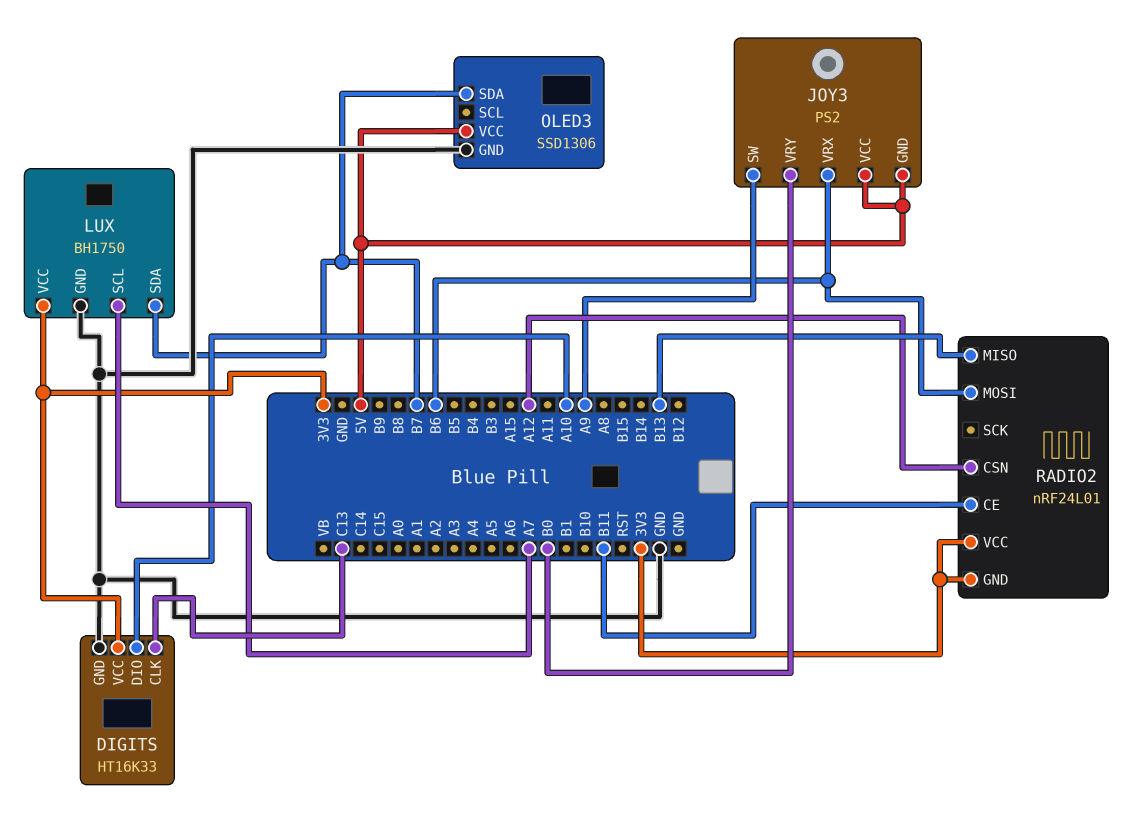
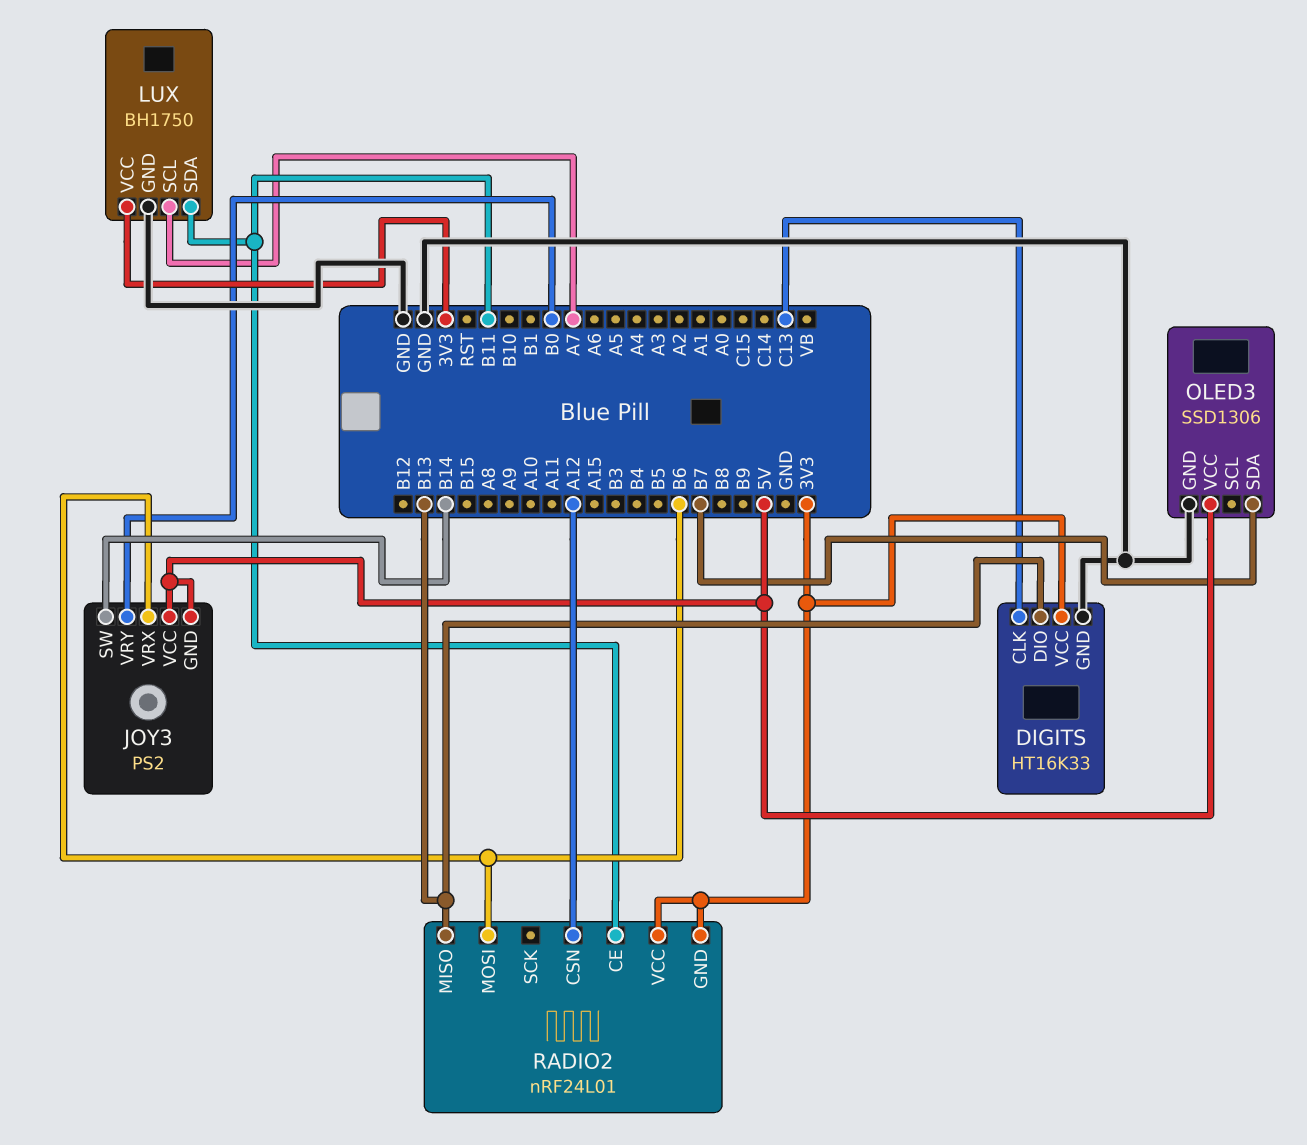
DIGITS pin DIO: A10 -> B13
JOY3 pin SW: A9 -> B14
LUX pin SDA: B7 -> B11

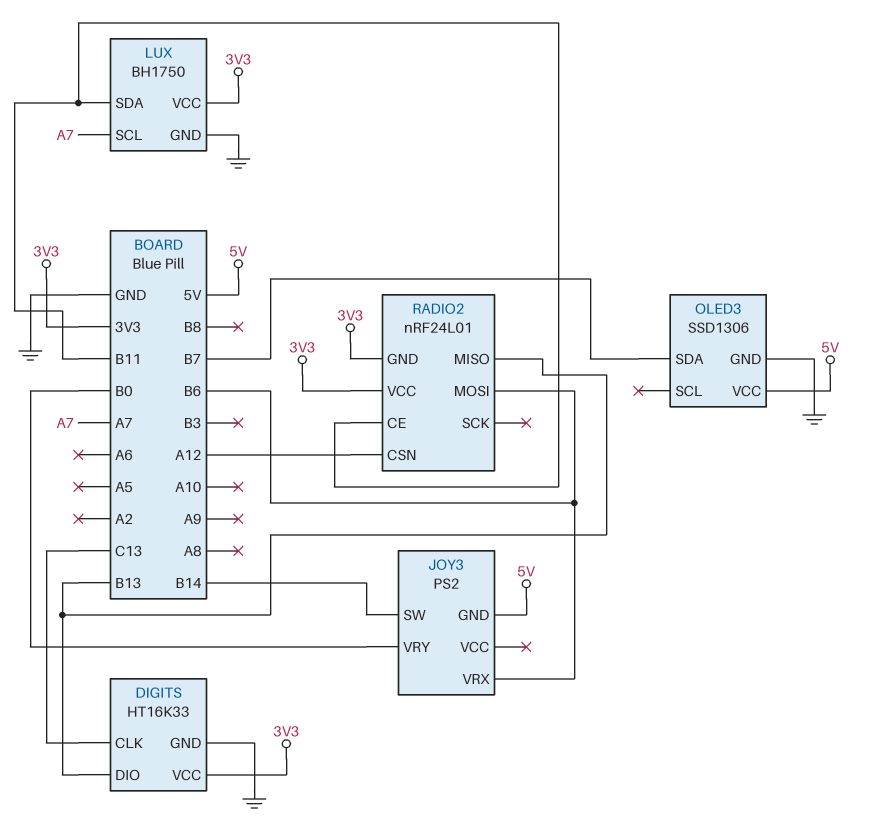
JOY3 pin VCC: 5V -> none

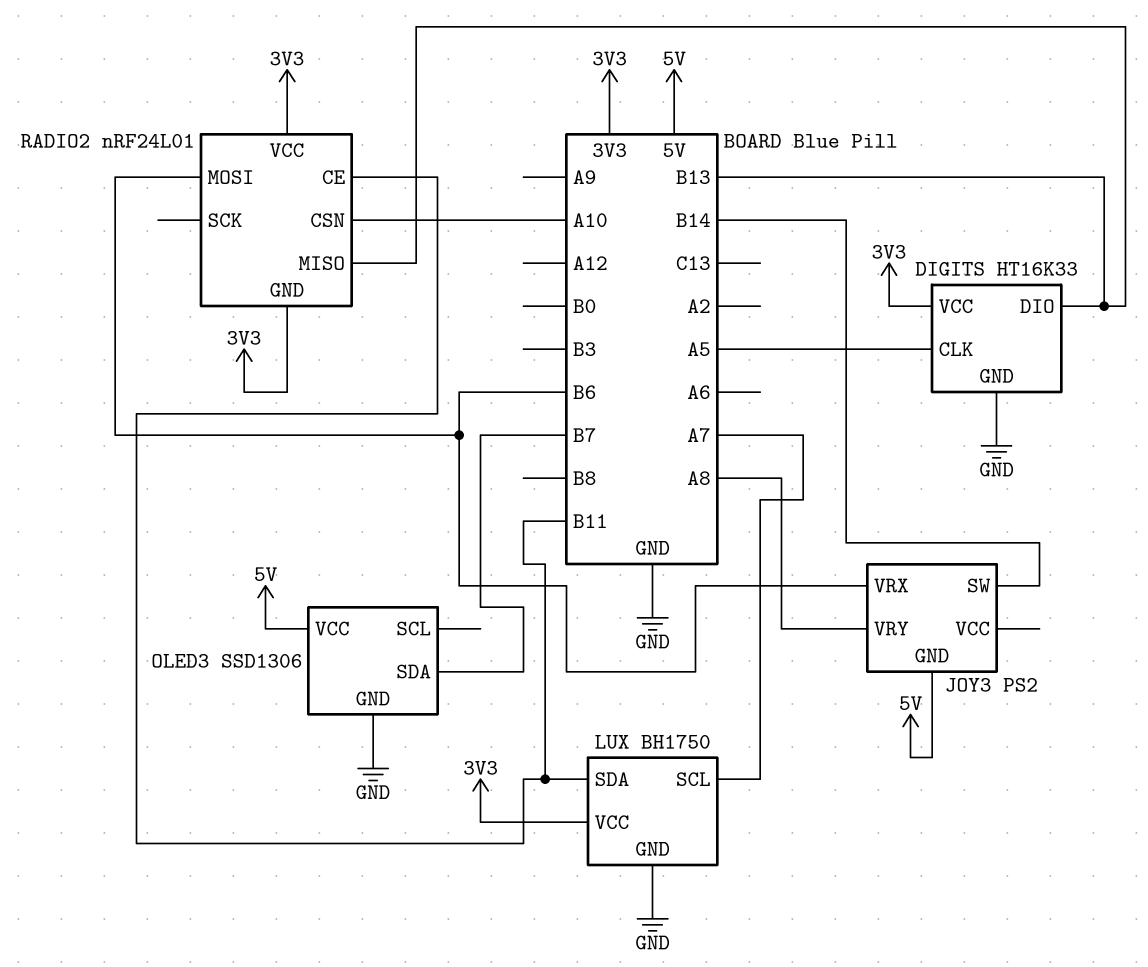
DIGITS pin CLK: C13 -> A5
JOY3 pin VRY: B0 -> A8
RADIO2 pin CSN: A12 -> A10

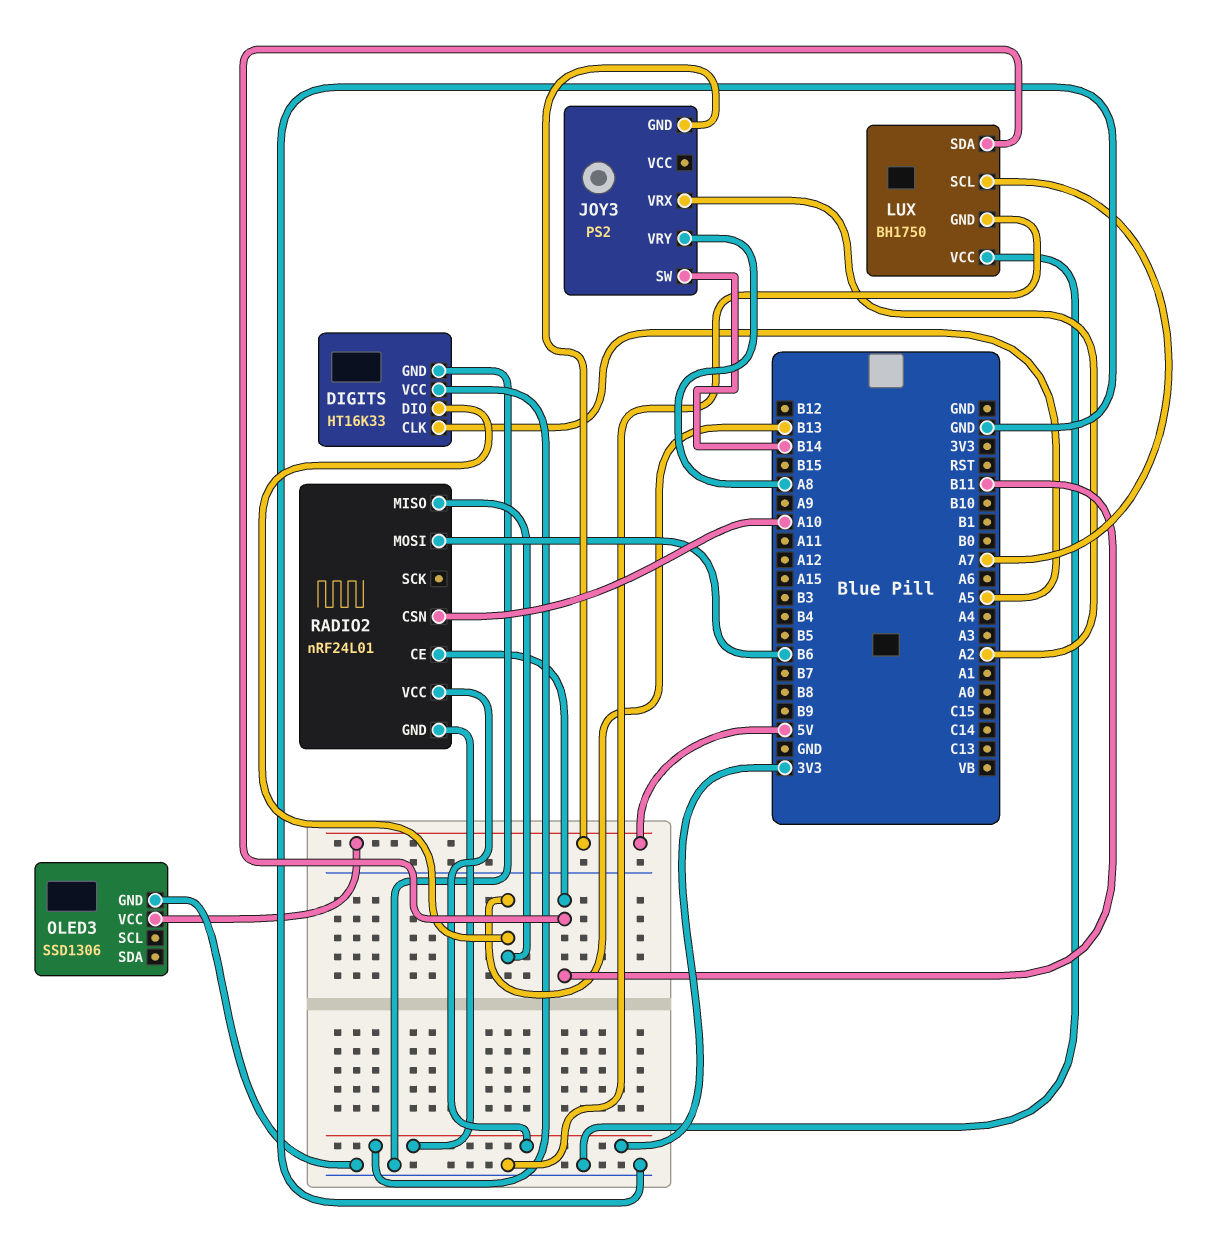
JOY3 pin VRX: B6 -> A2
LUX pin VCC: 3V3 -> GND
OLED3 pin SDA: B7 -> none

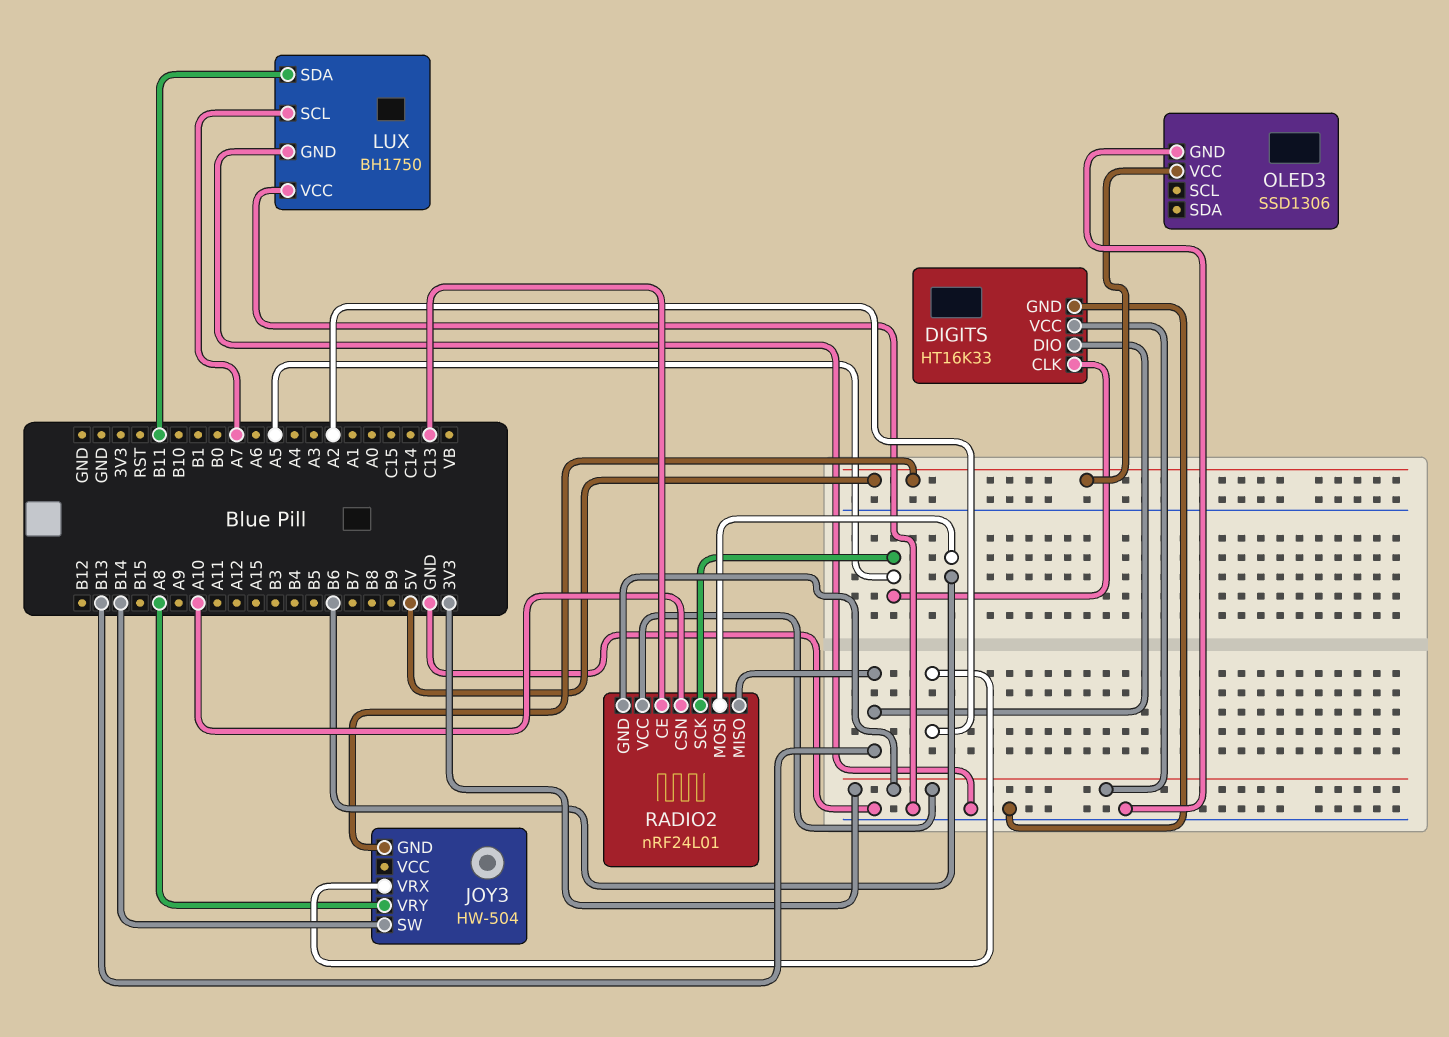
JOY3: PS2 -> HW-504
RADIO2 pin CE: B11 -> C13
RADIO2 pin SCK: none -> A5

